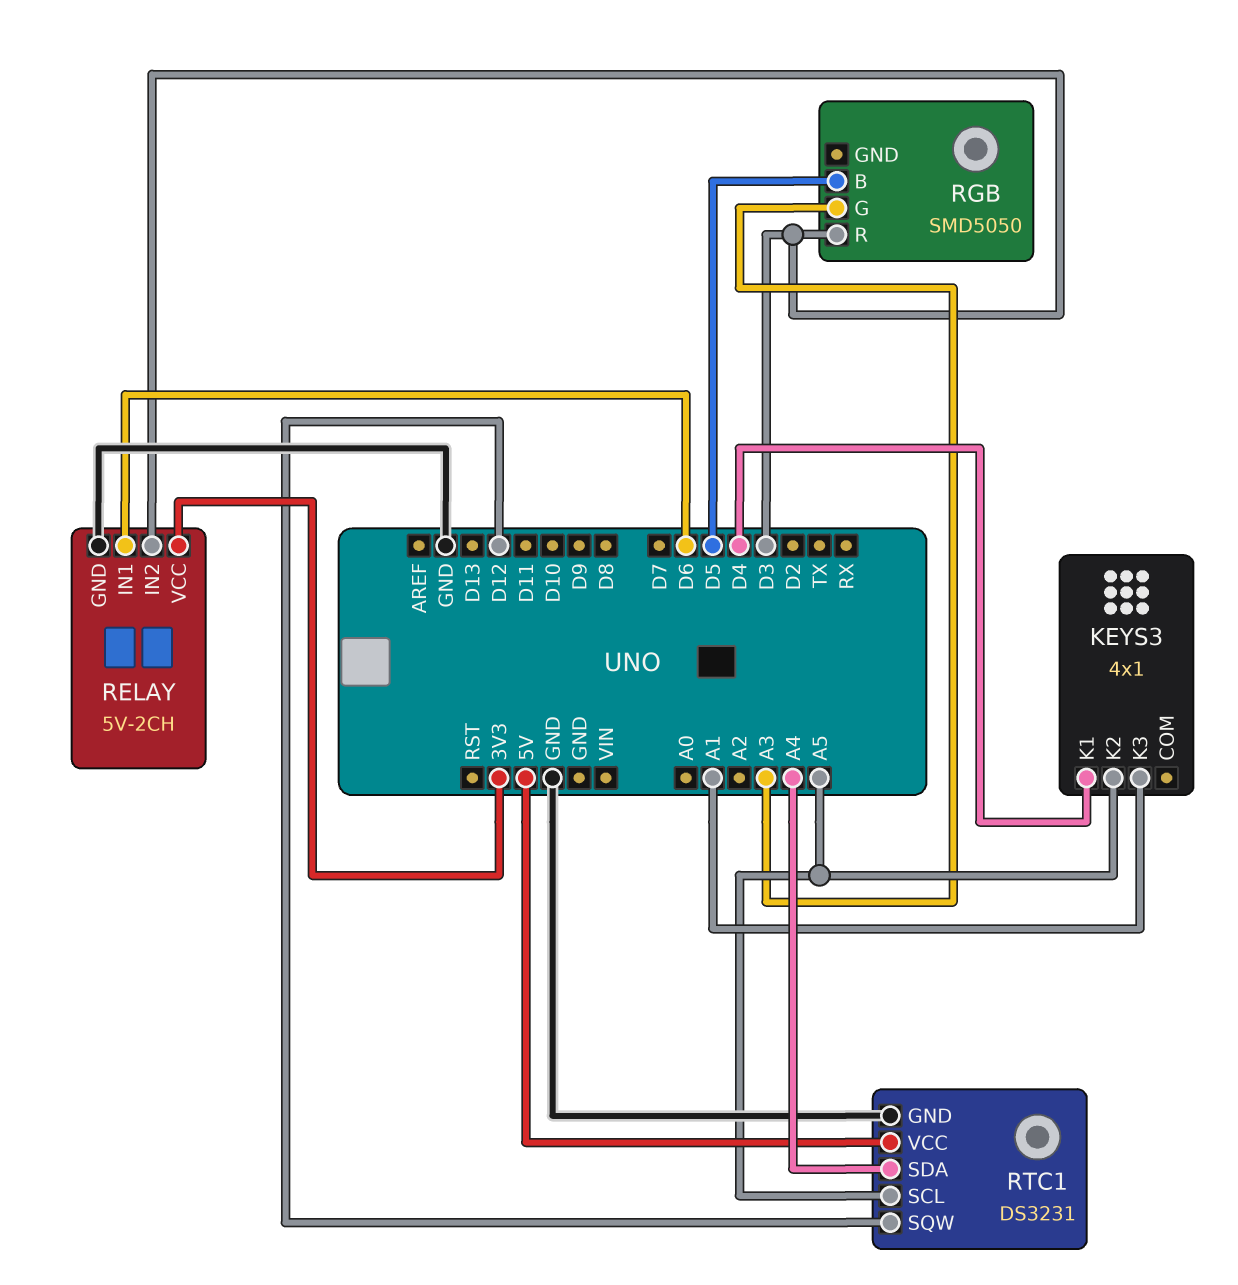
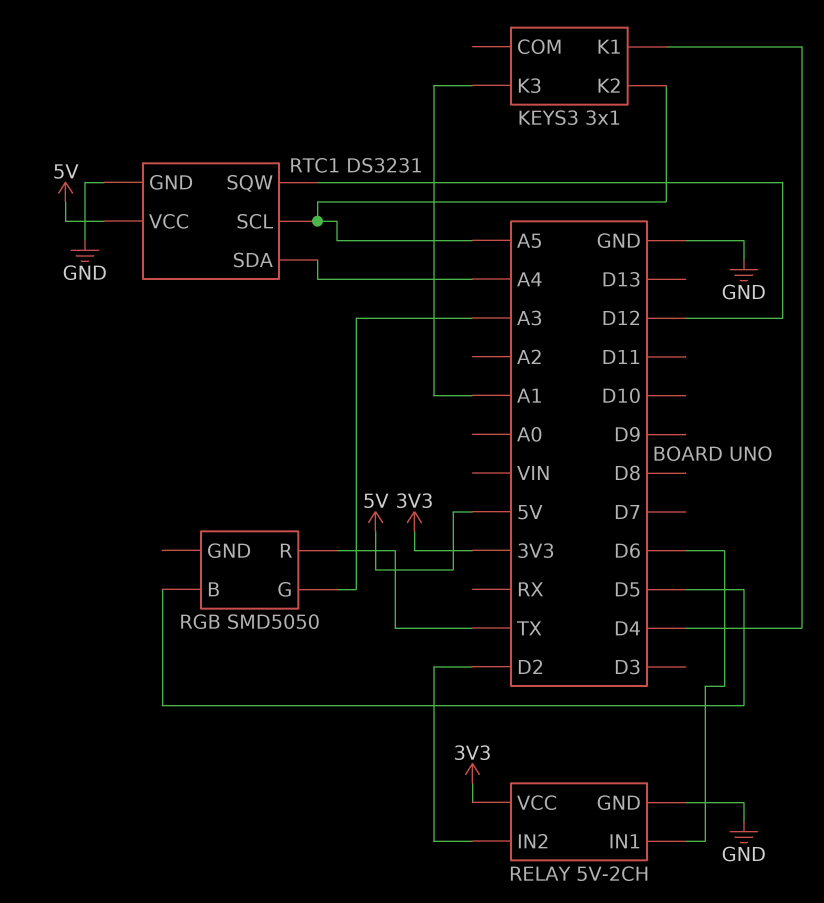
KEYS3: 4x1 -> 3x1
RELAY pin IN2: D3 -> D2
RGB pin R: D3 -> TX

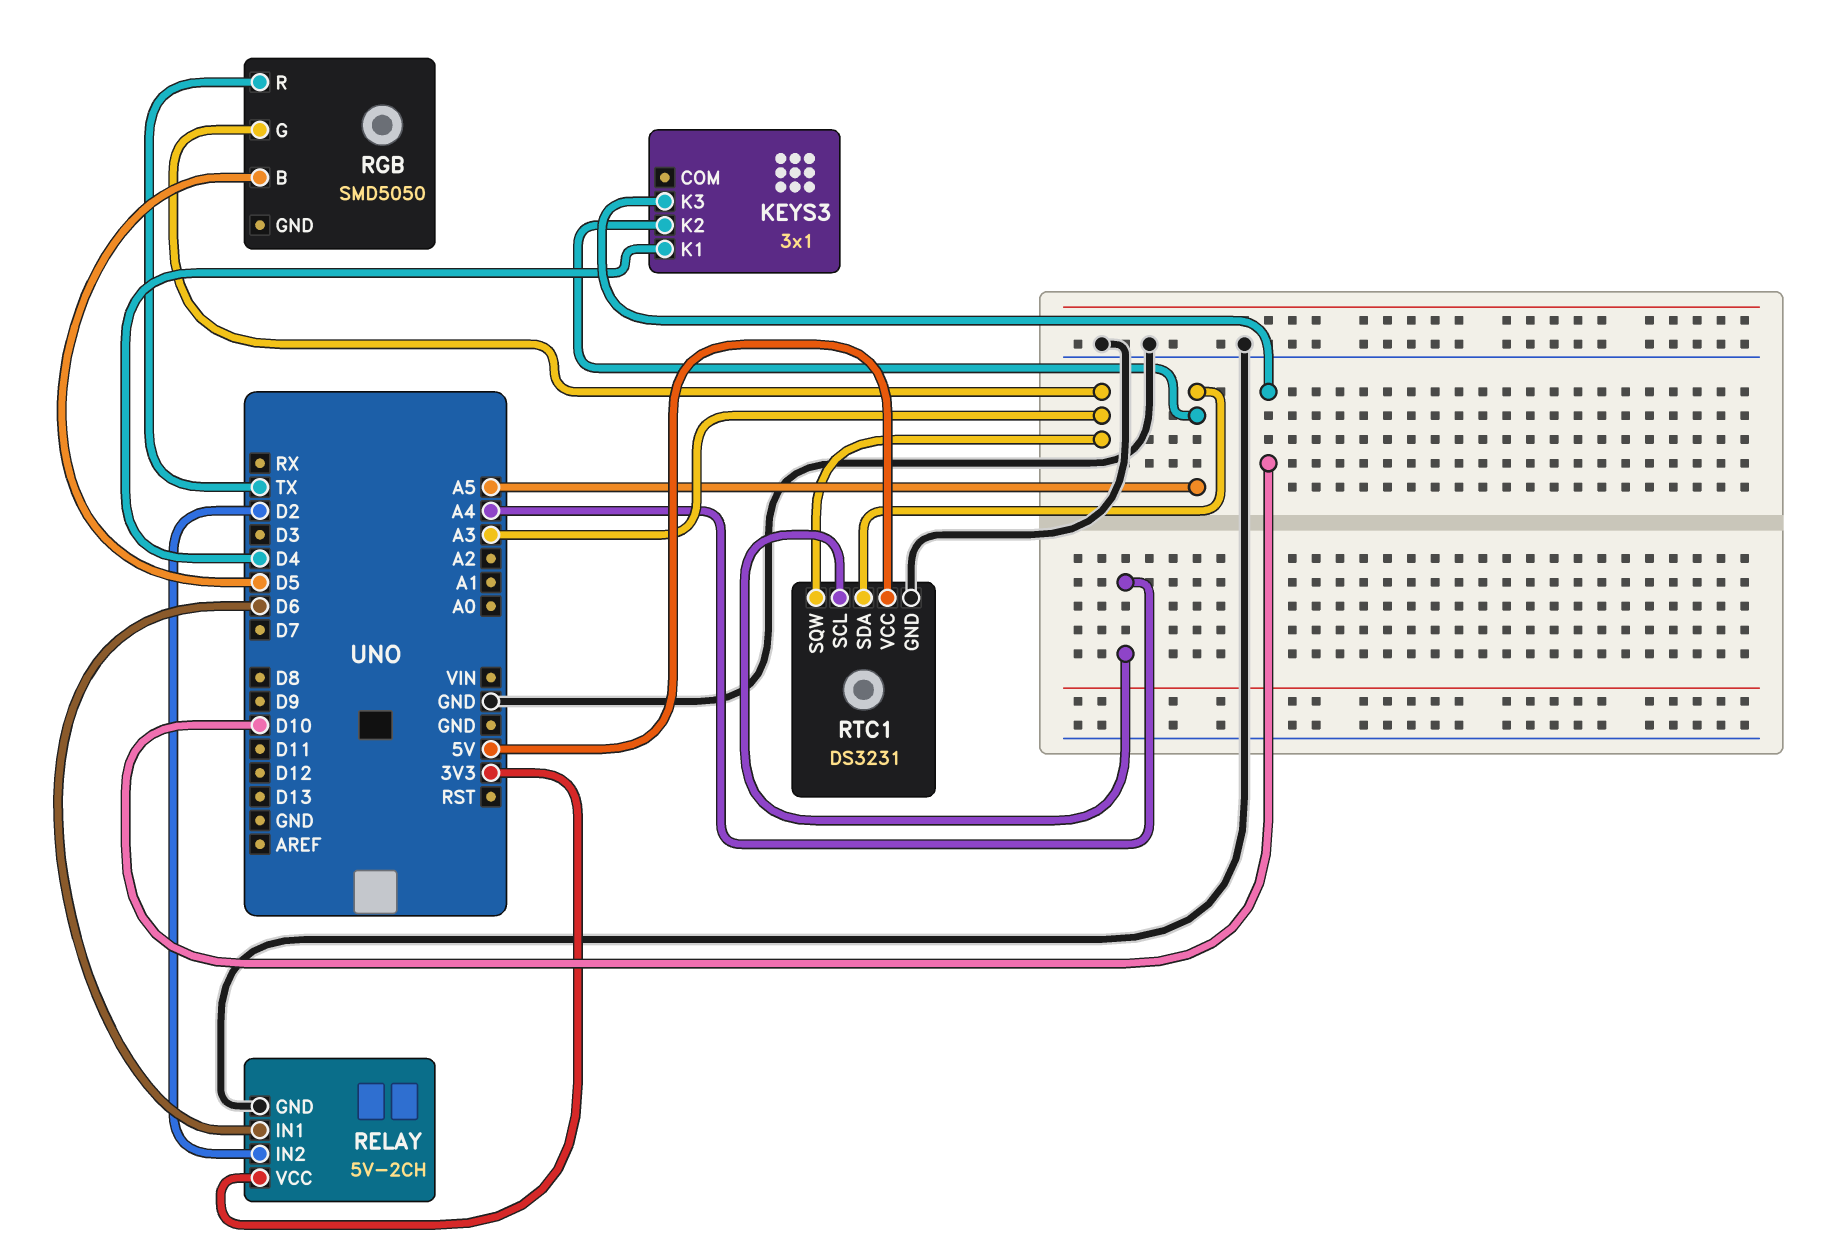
KEYS3 pin K3: A1 -> D10
RTC1 pin SCL: A5 -> A4
RTC1 pin SDA: A4 -> A5
RTC1 pin SQW: D12 -> A3

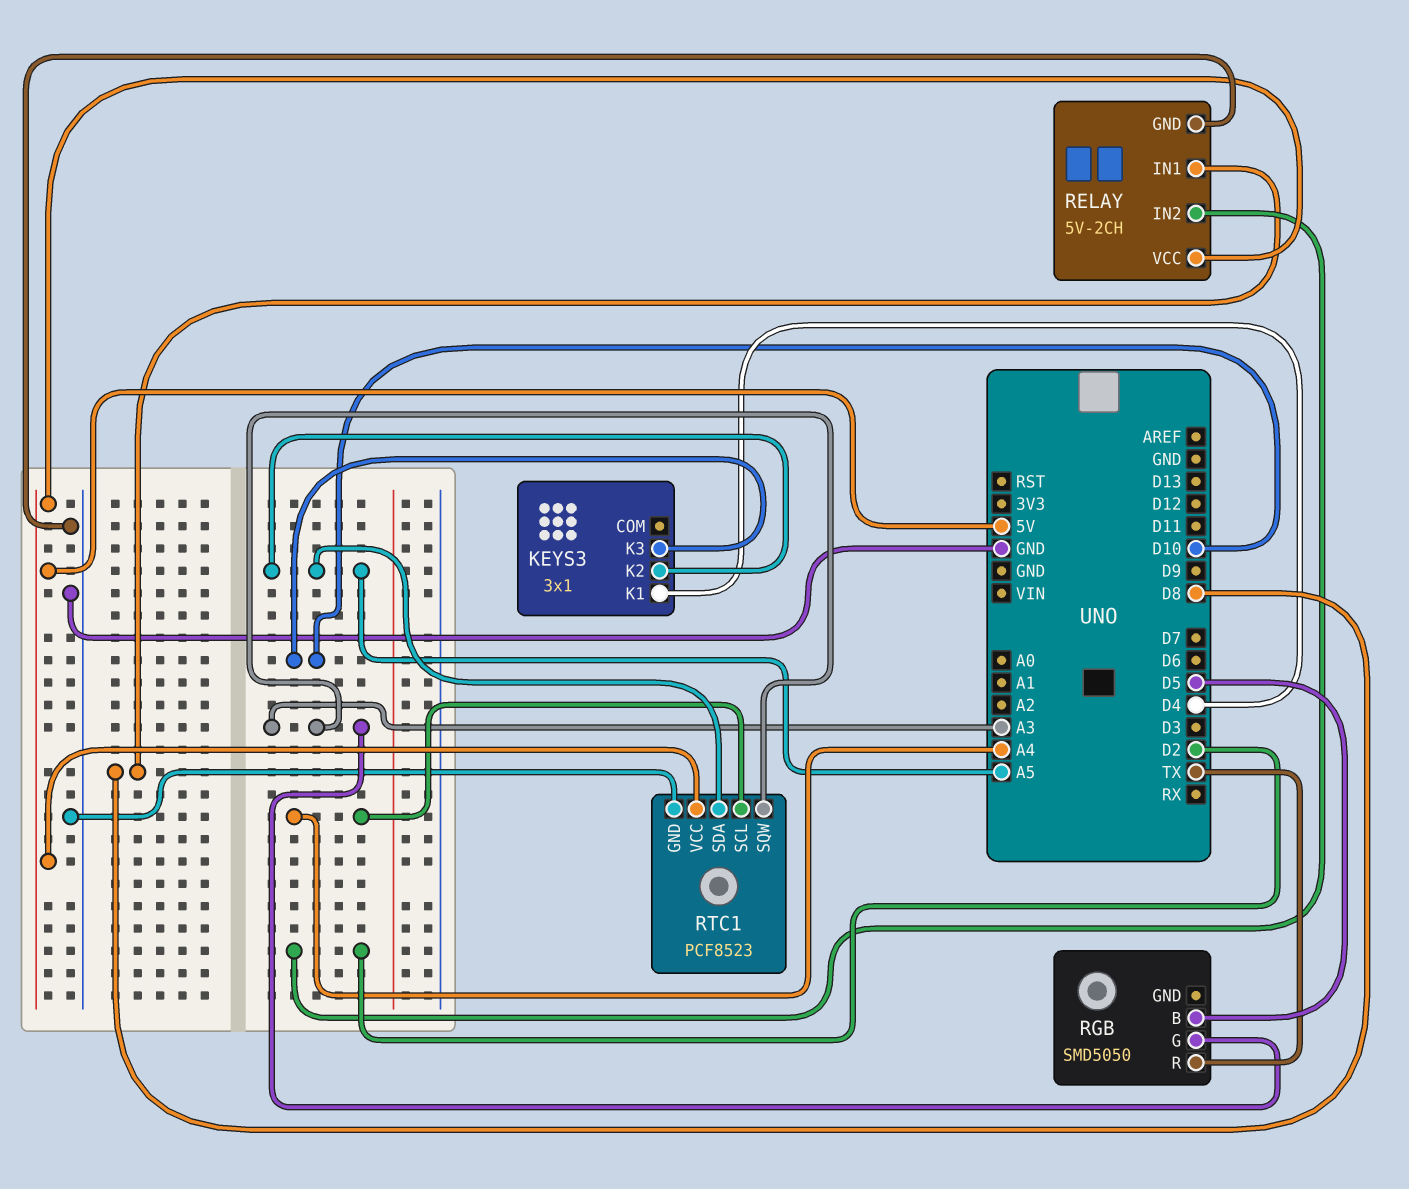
RELAY pin IN1: D6 -> D8
RELAY pin VCC: 3V3 -> 5V
RTC1: DS3231 -> PCF8523

